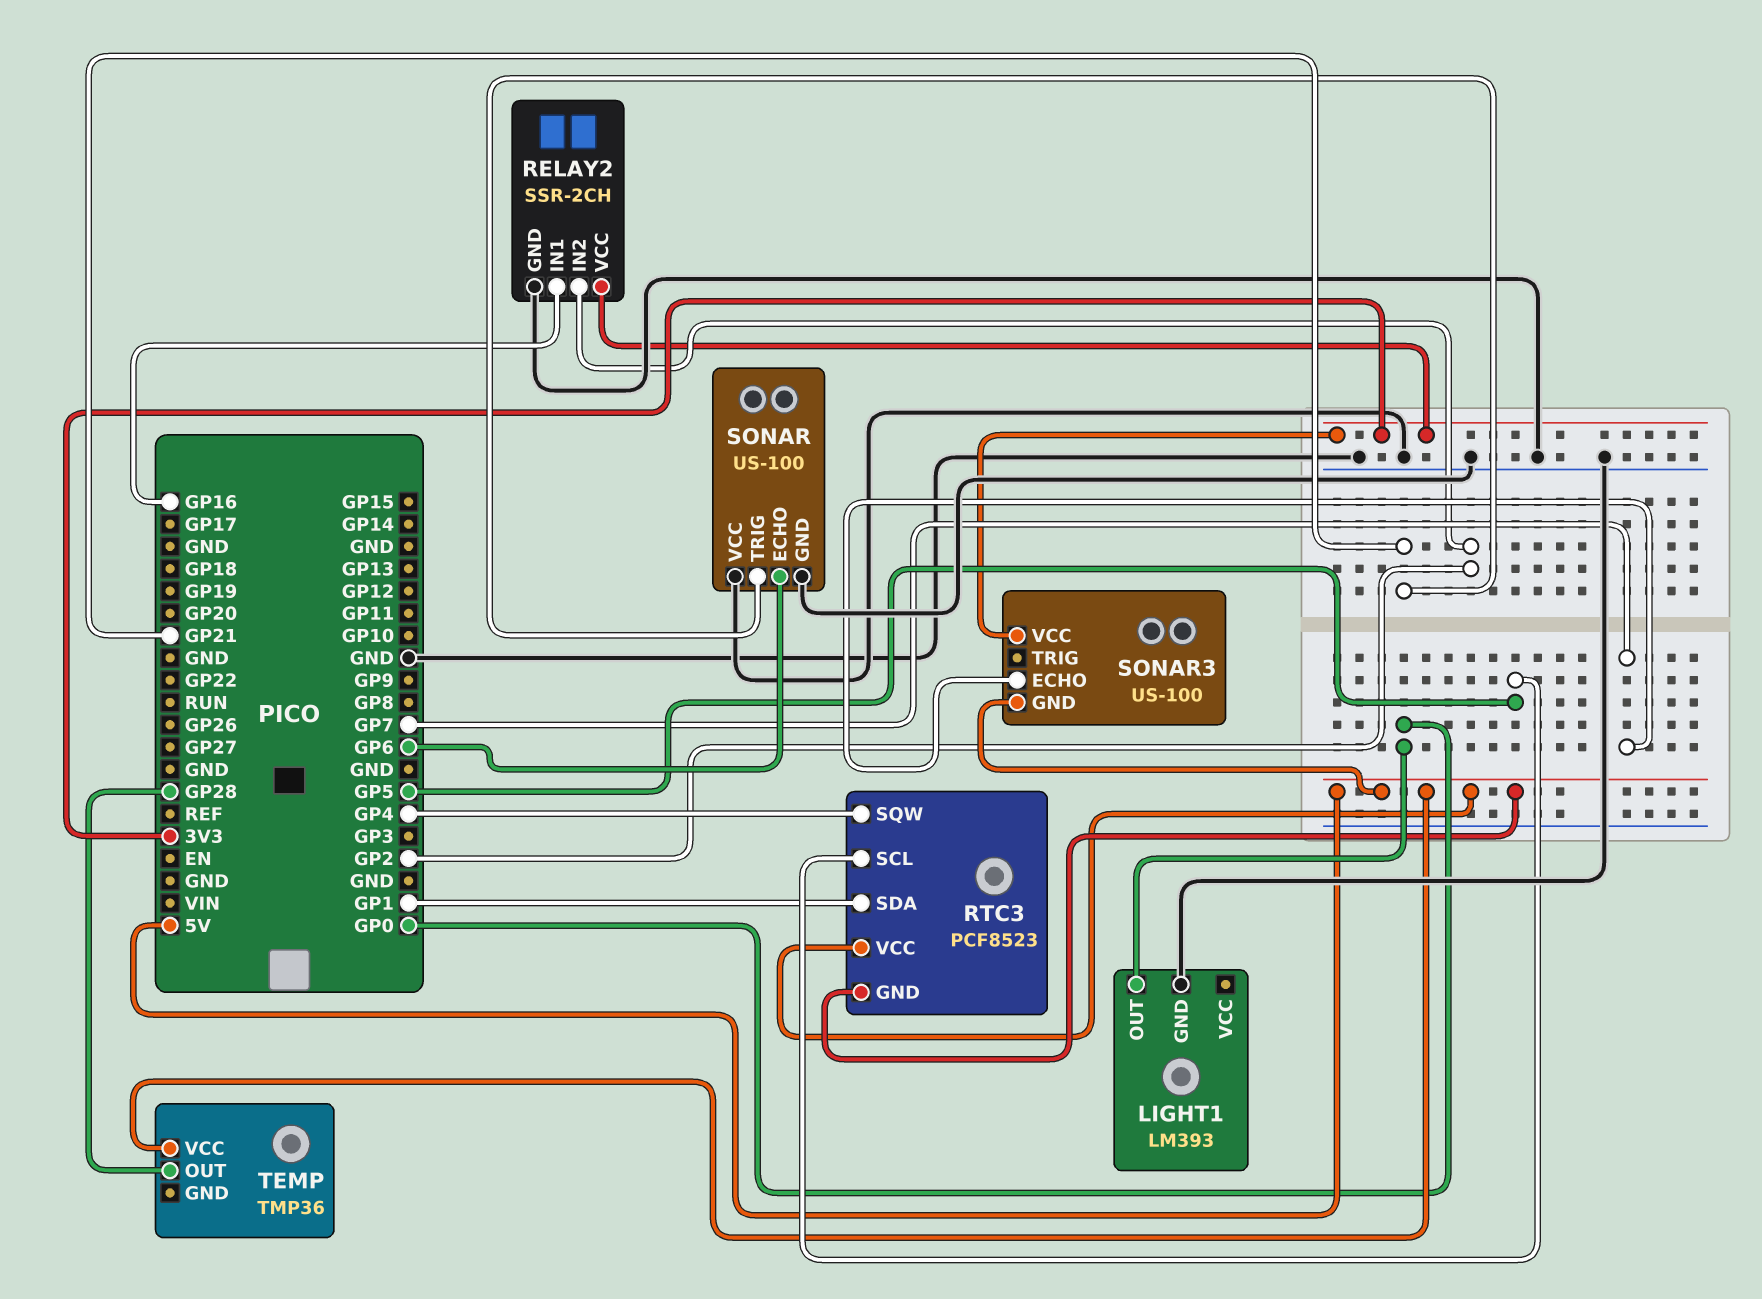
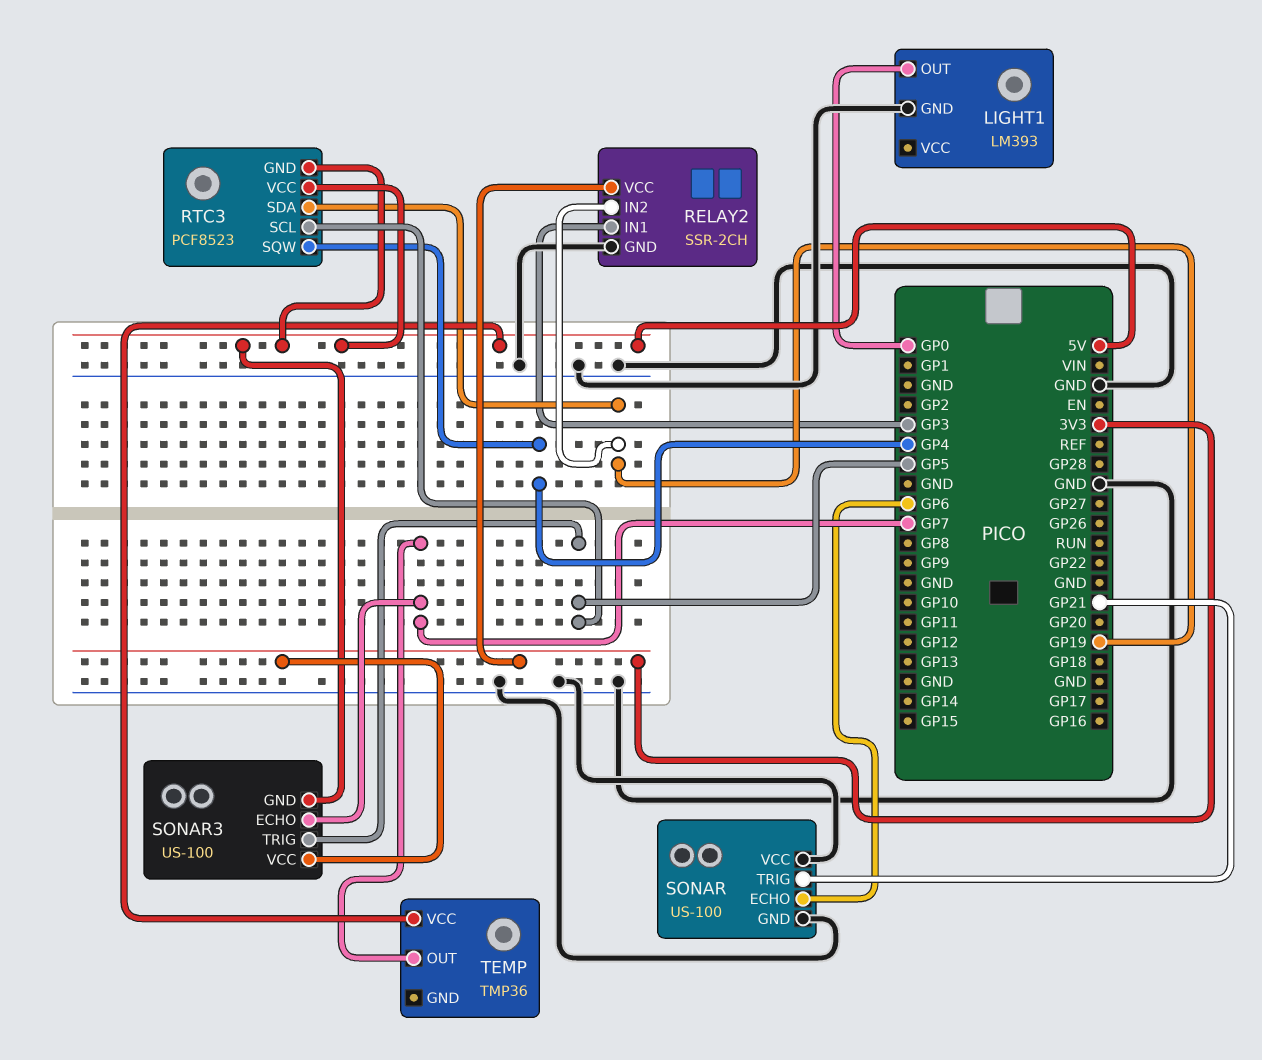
RELAY2 pin IN1: GP16 -> GP3
RELAY2 pin IN2: GP2 -> GP19
RTC3 pin SDA: GP1 -> GP19
SONAR3 pin TRIG: none -> GP5
TEMP pin OUT: GP28 -> GP7

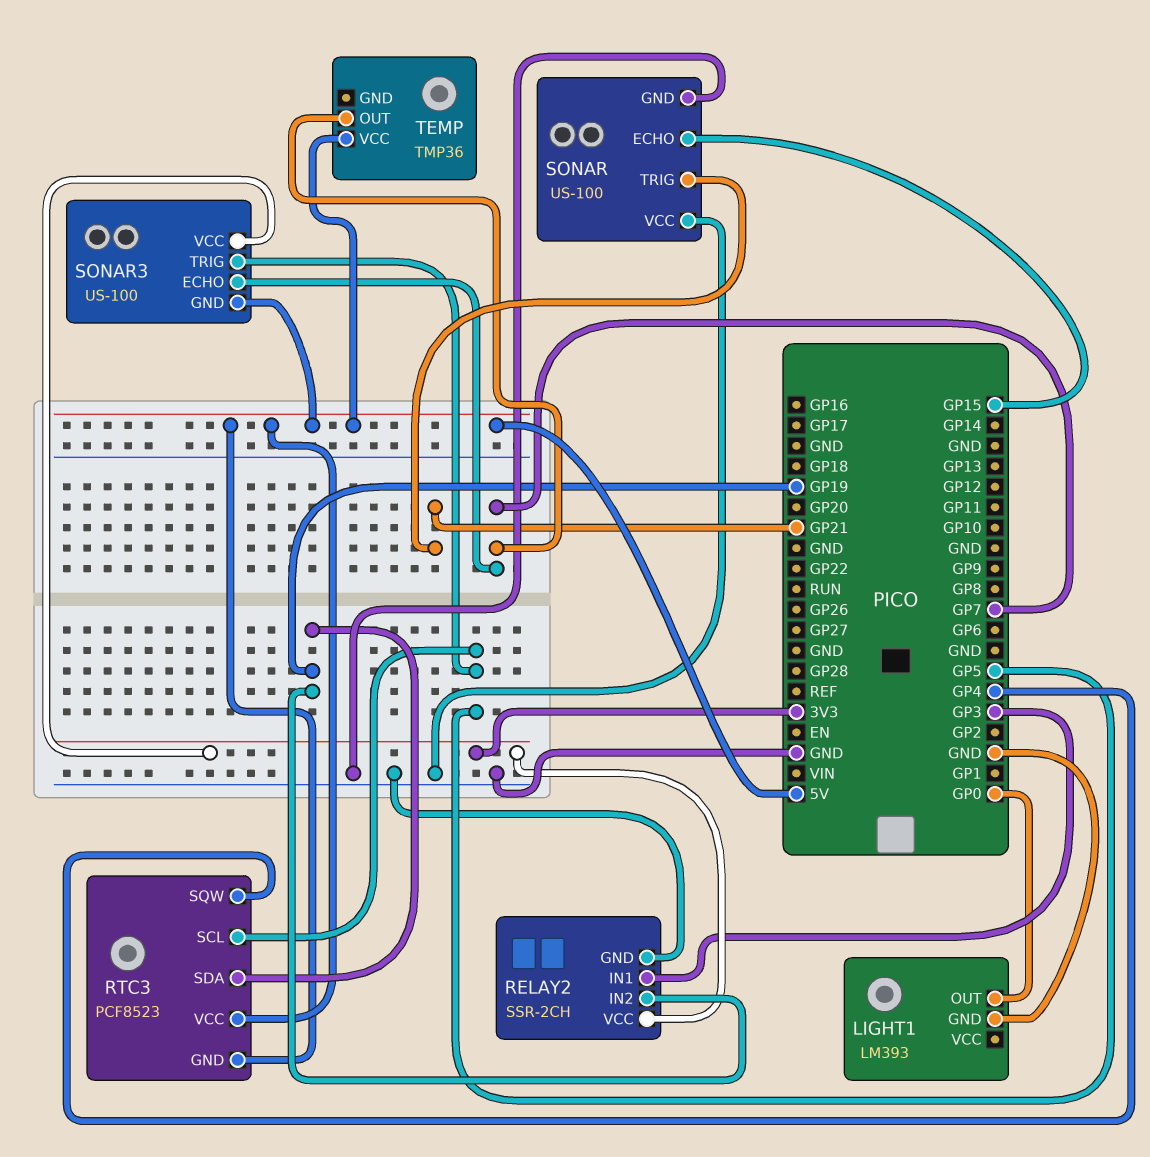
SONAR pin ECHO: GP6 -> GP15

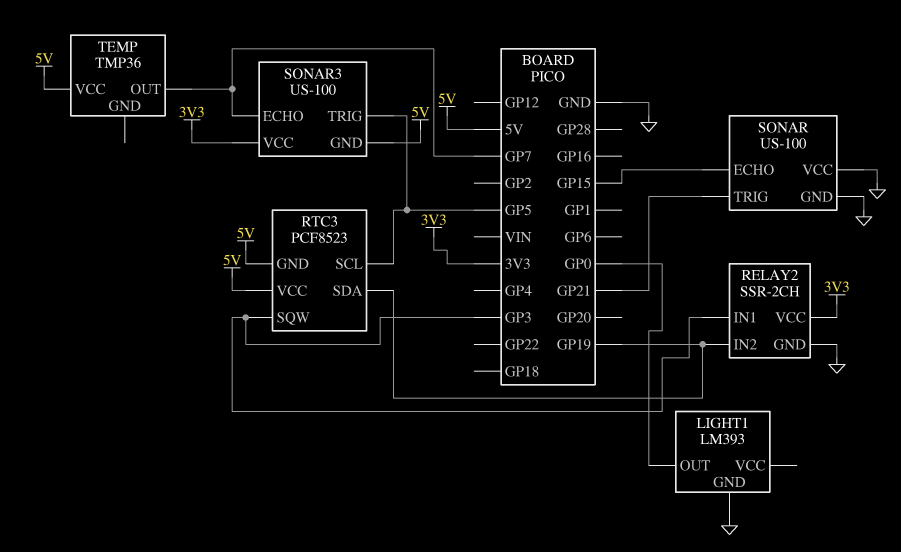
RTC3 pin SQW: GP4 -> GP3

